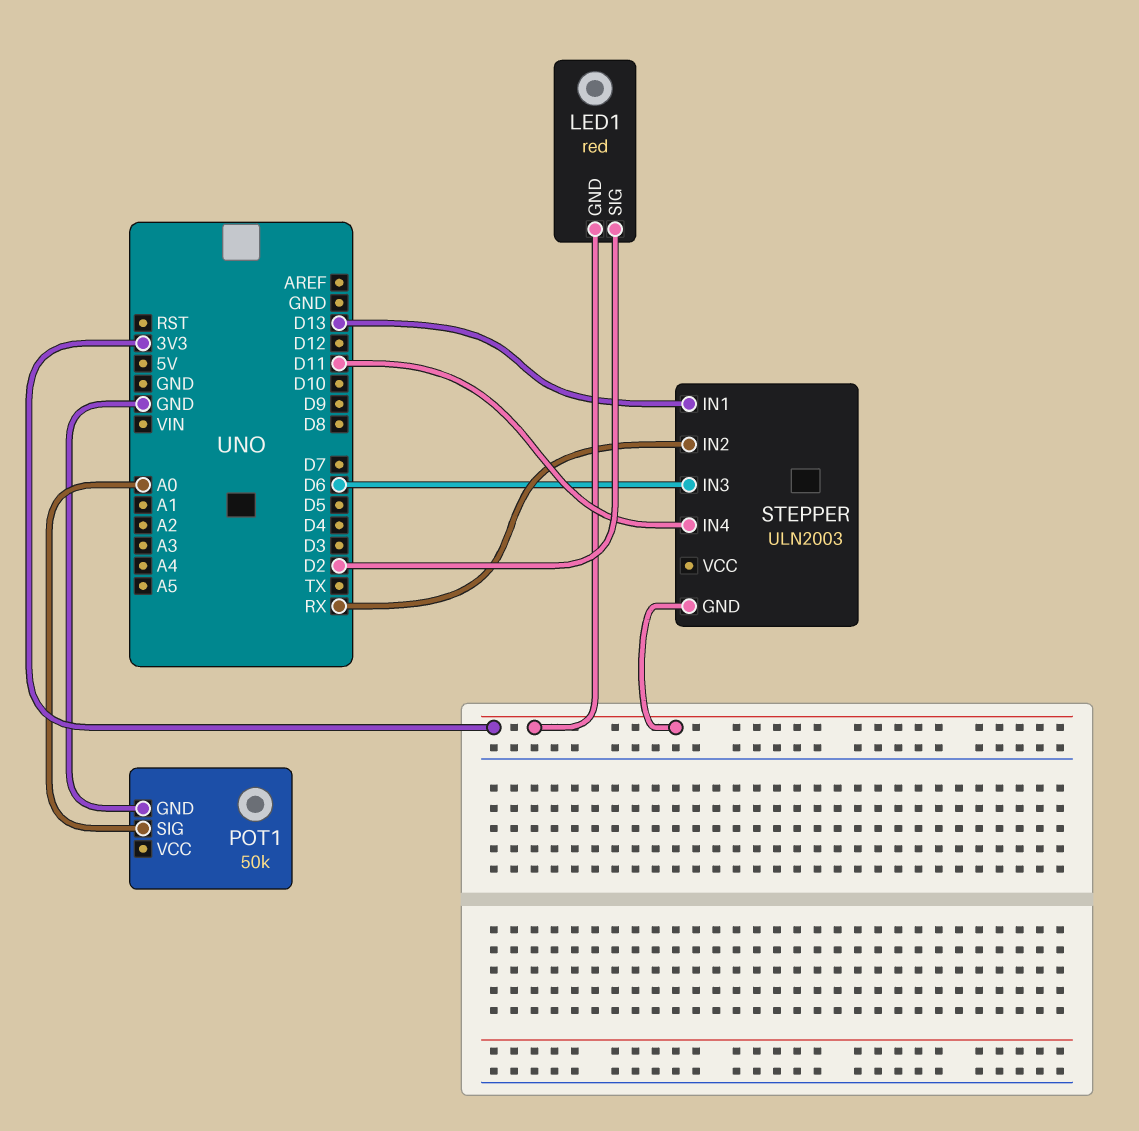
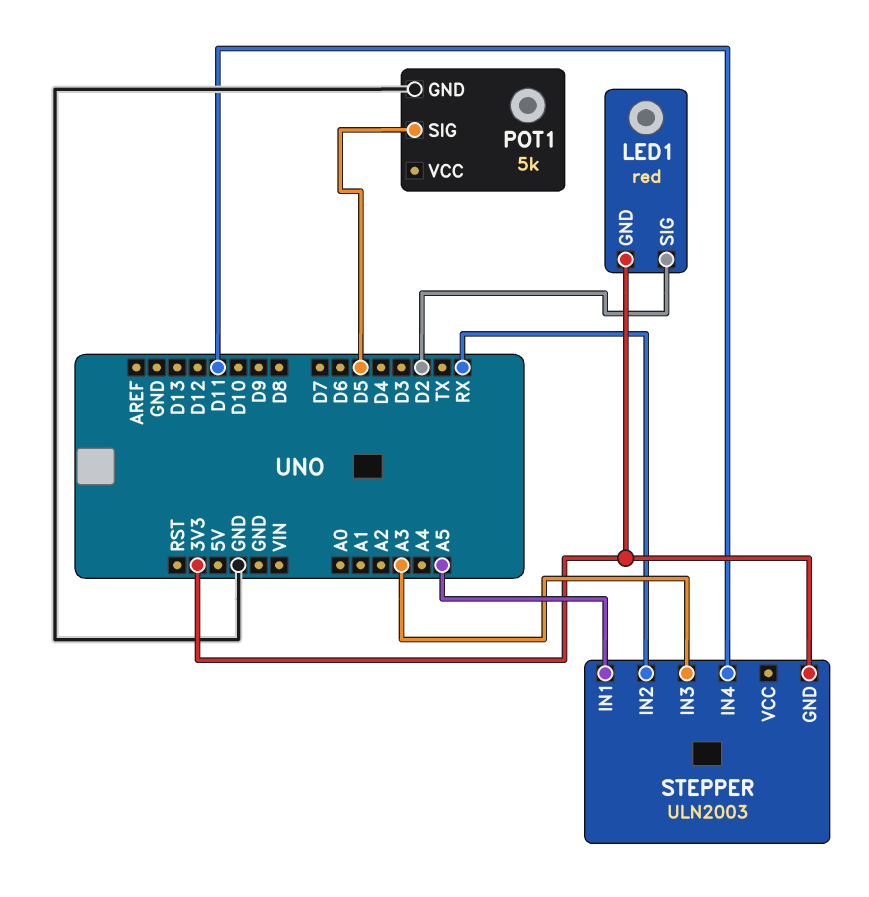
POT1: 50k -> 5k
POT1 pin SIG: A0 -> D5
STEPPER pin IN1: D13 -> A5
STEPPER pin IN3: D6 -> A3

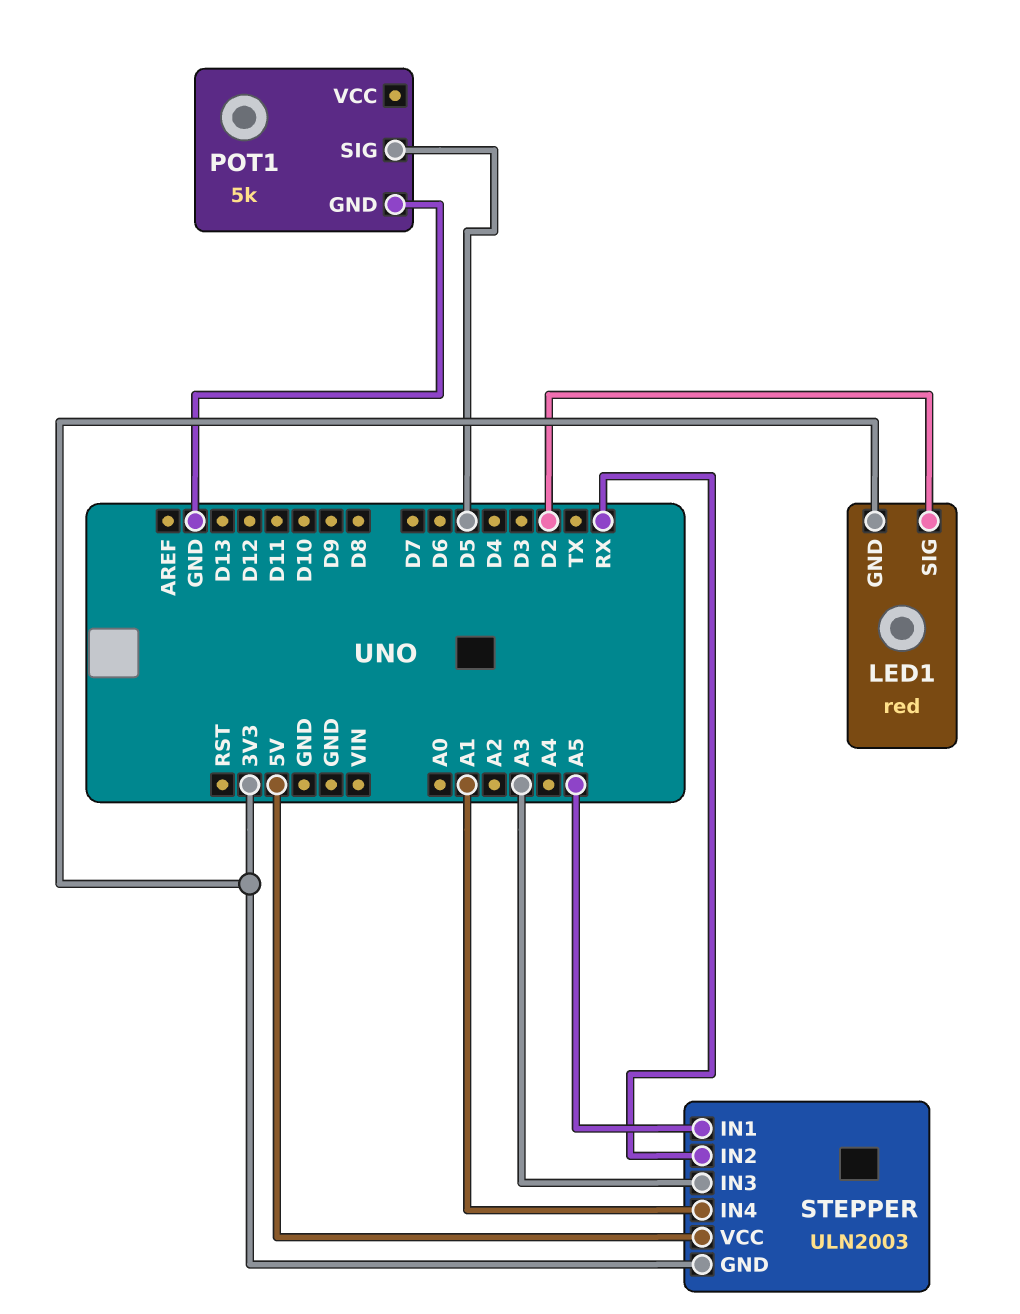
STEPPER pin IN4: D11 -> A1
STEPPER pin VCC: none -> 5V

